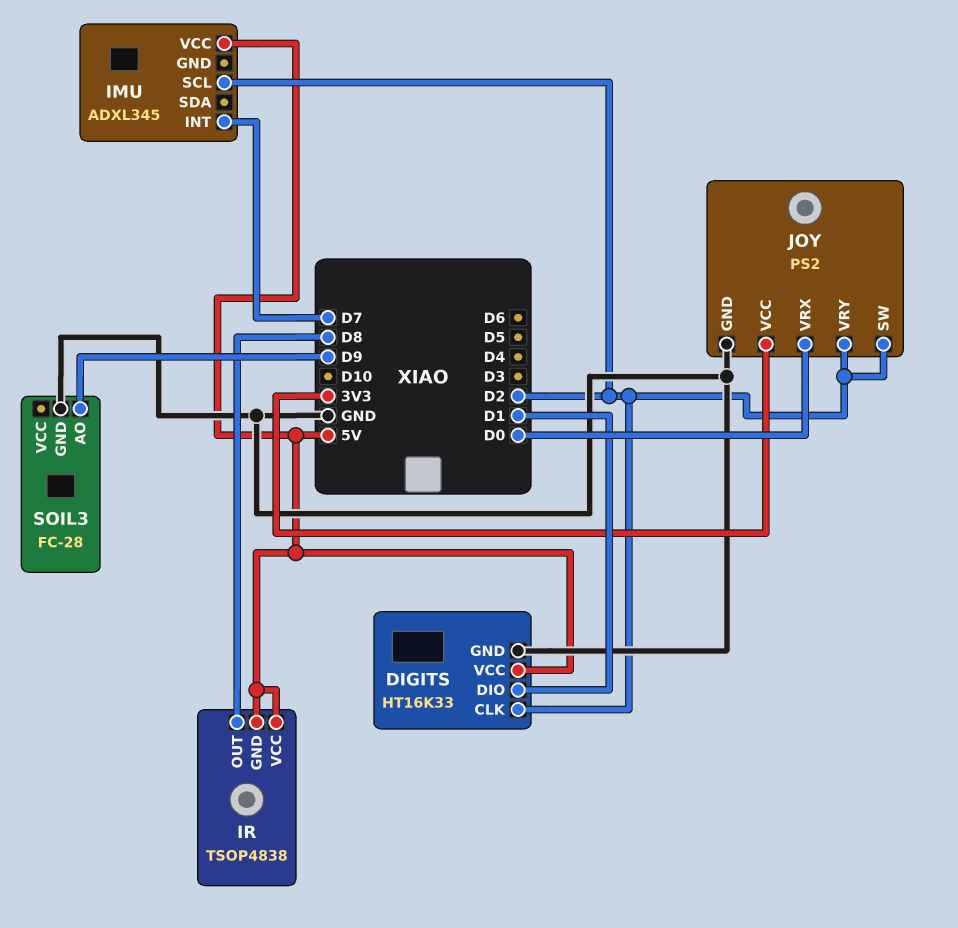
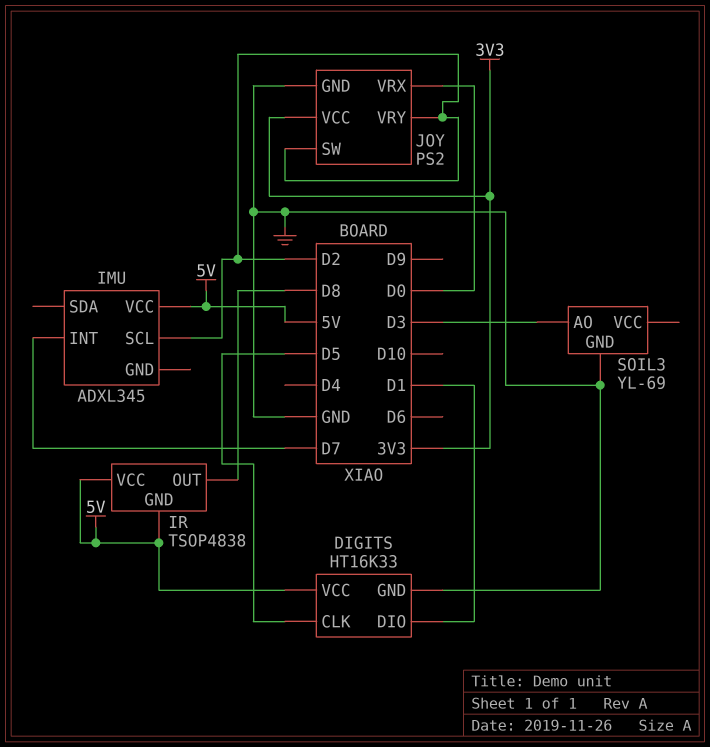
DIGITS pin CLK: D2 -> D5
SOIL3: FC-28 -> YL-69
SOIL3 pin AO: D9 -> D3

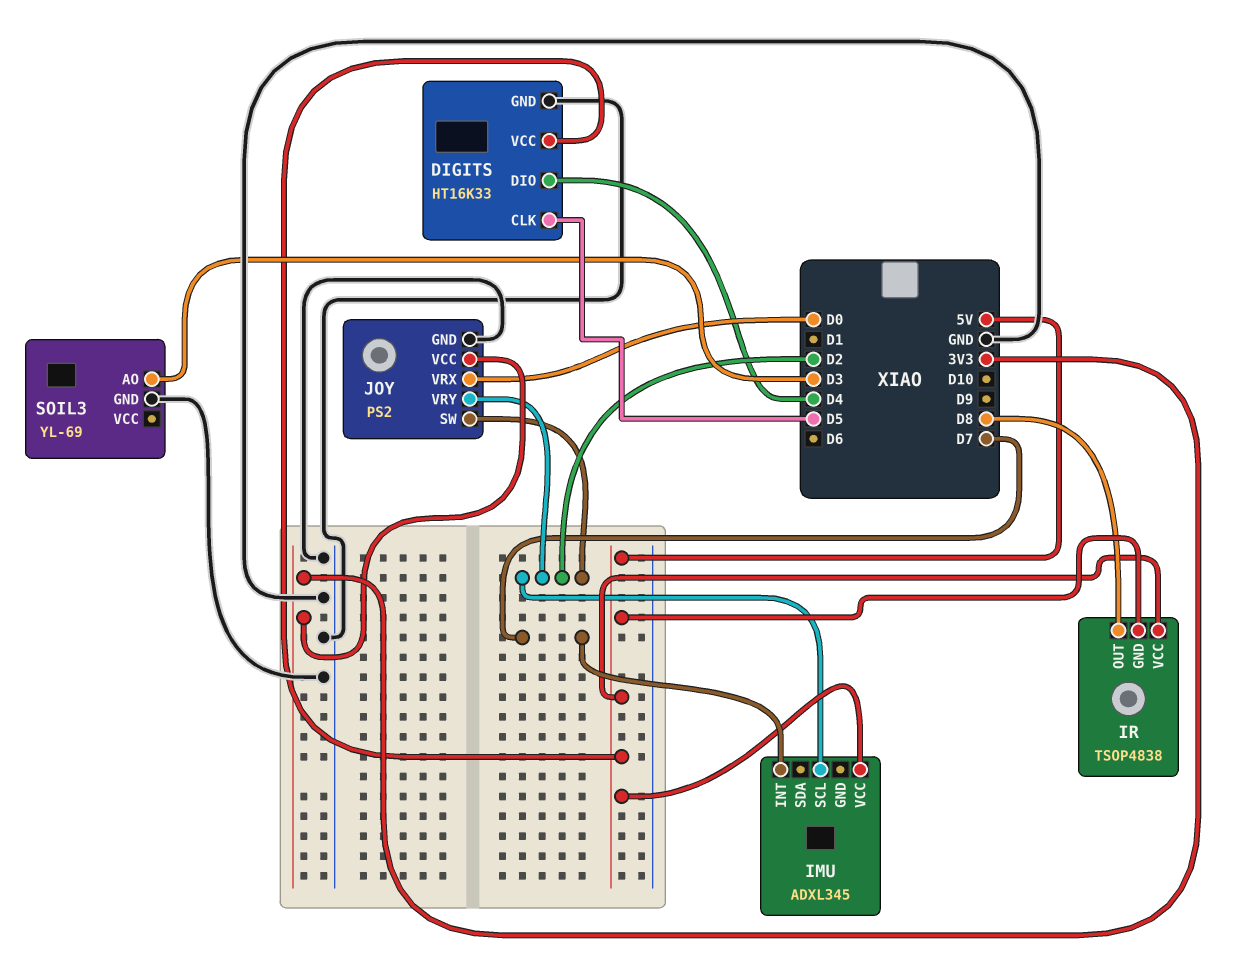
DIGITS pin DIO: D1 -> D4

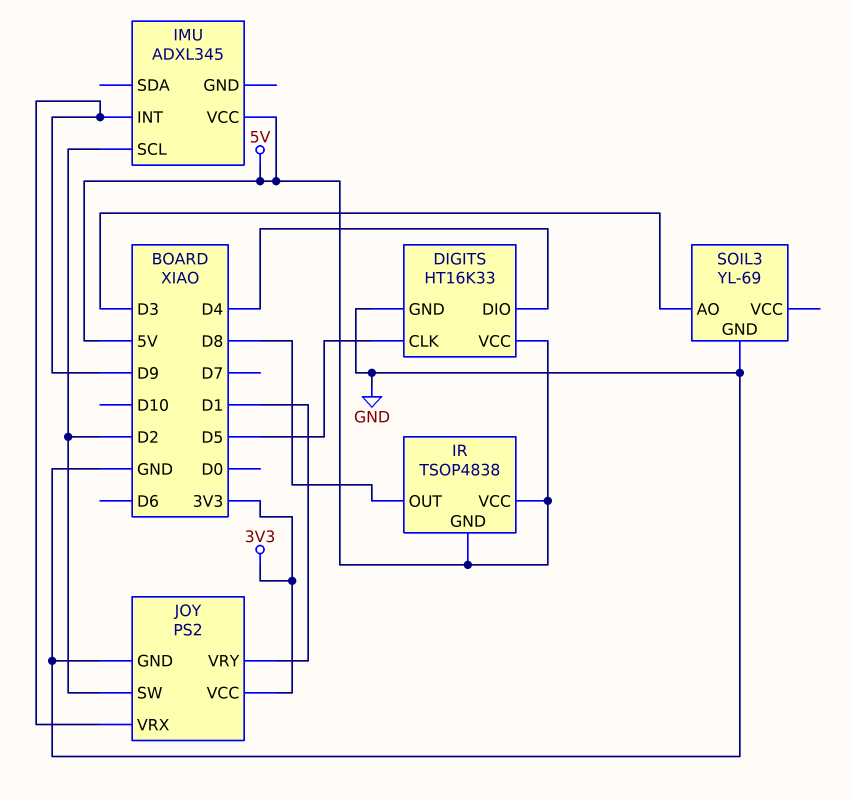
IMU pin INT: D7 -> D9
JOY pin VRX: D0 -> D9
JOY pin VRY: D2 -> D1

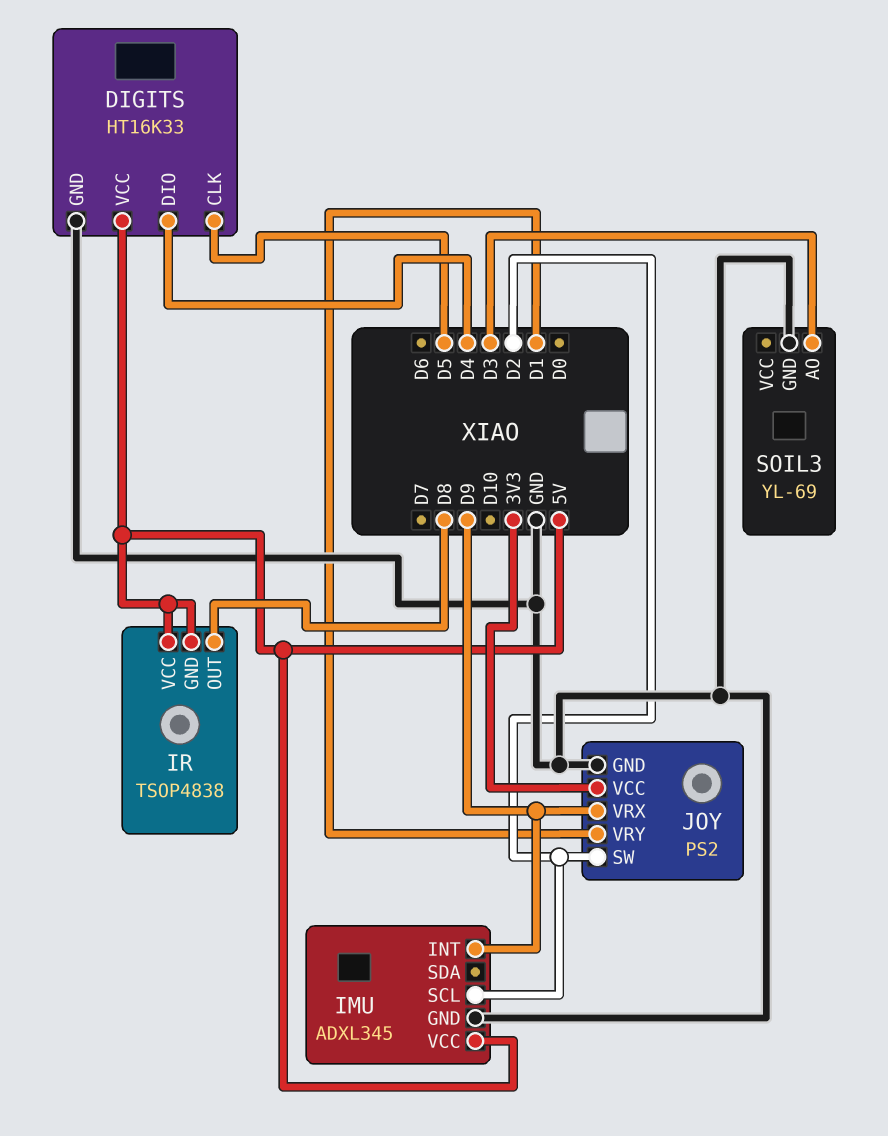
IMU pin GND: none -> GND

